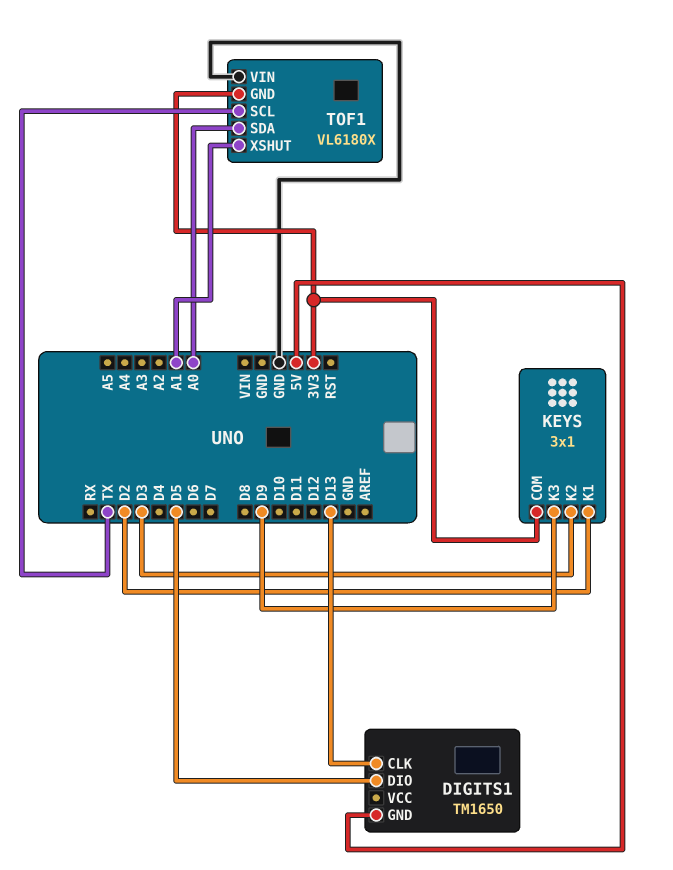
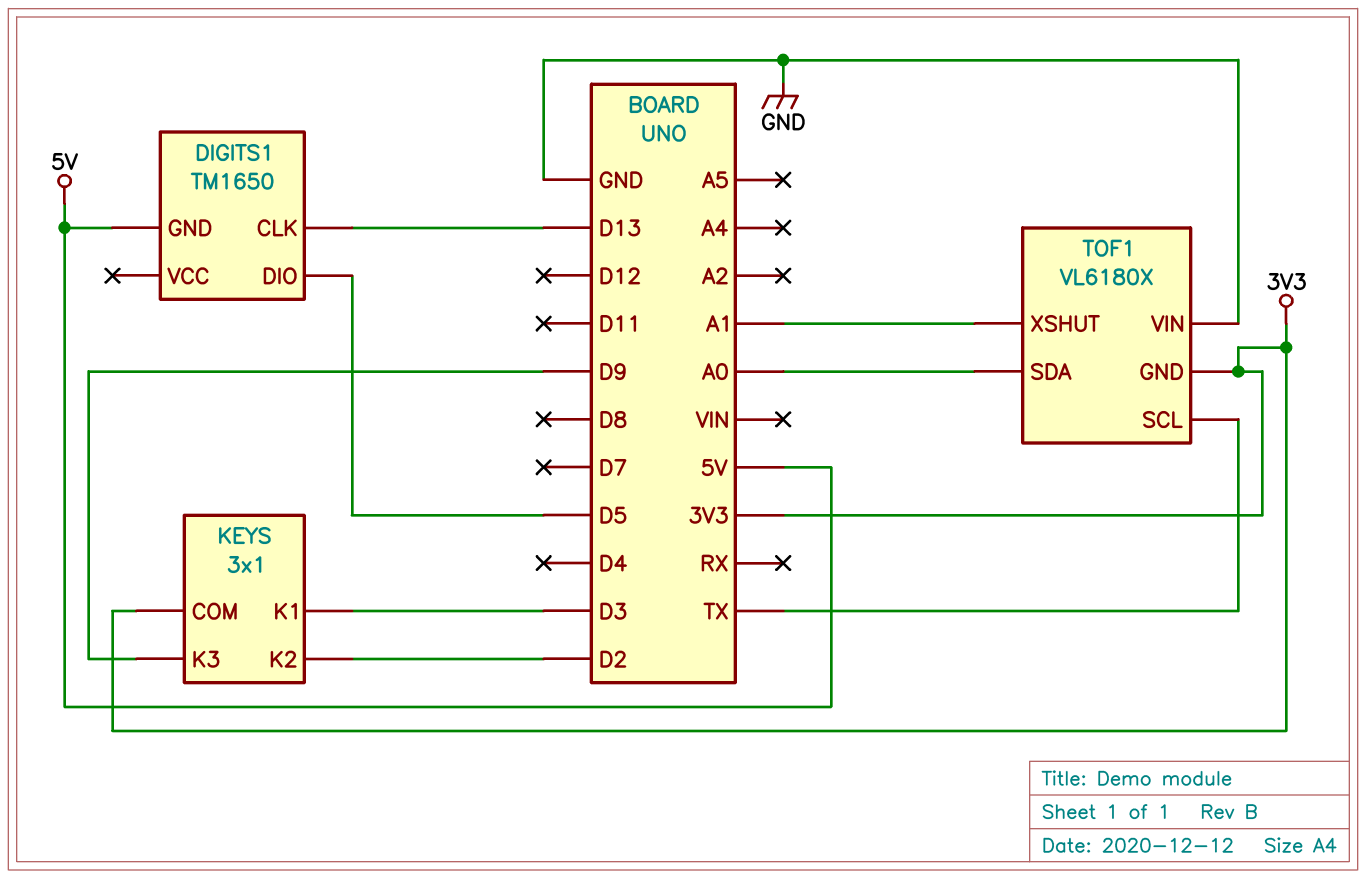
KEYS pin K1: D2 -> D3
KEYS pin K2: D3 -> D2

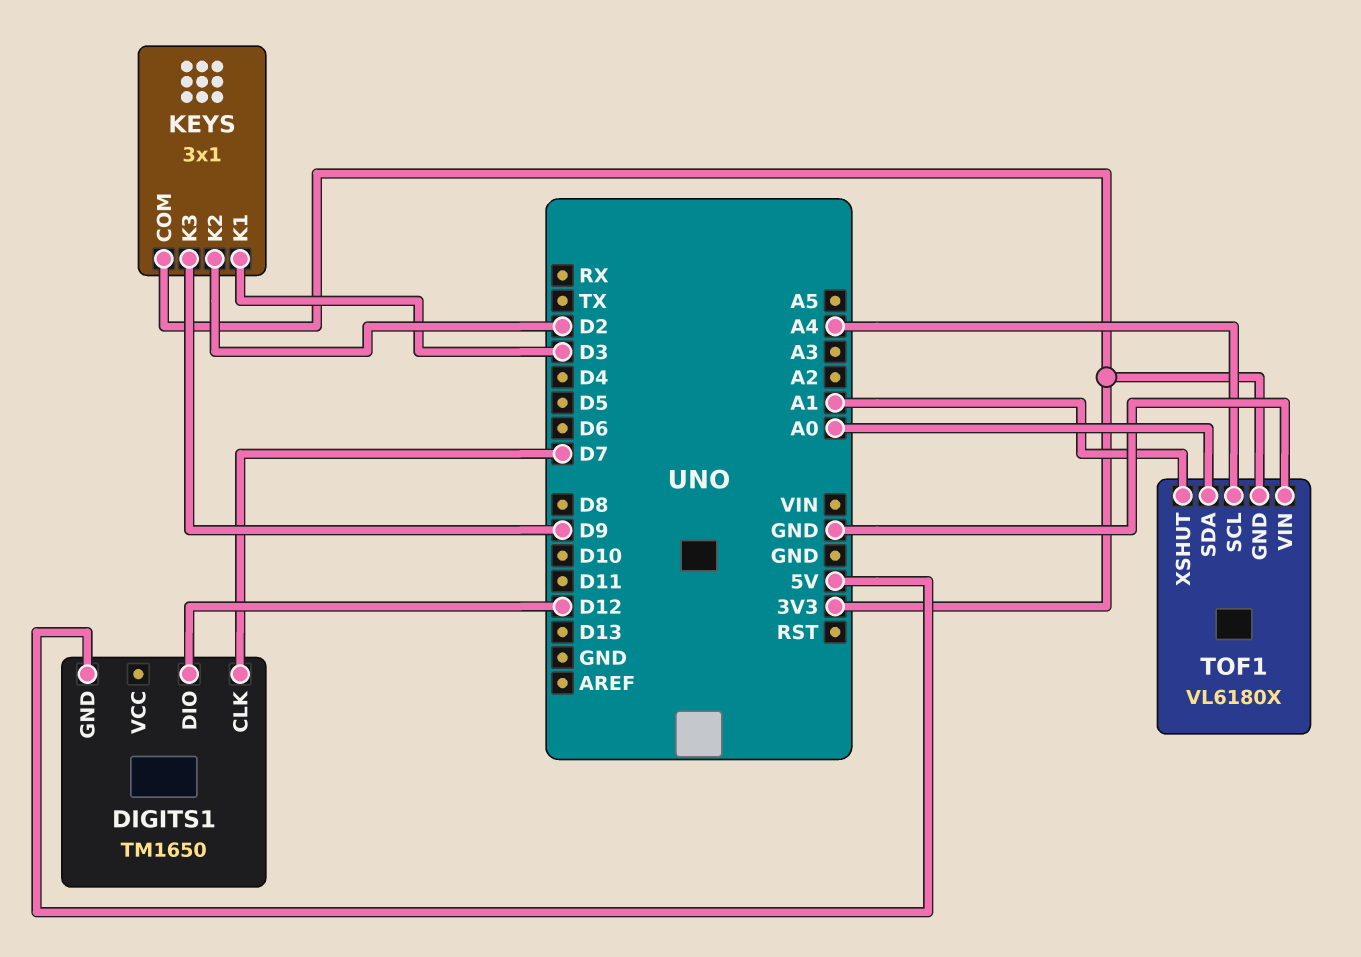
DIGITS1 pin CLK: D13 -> D7
DIGITS1 pin DIO: D5 -> D12
TOF1 pin SCL: TX -> A4

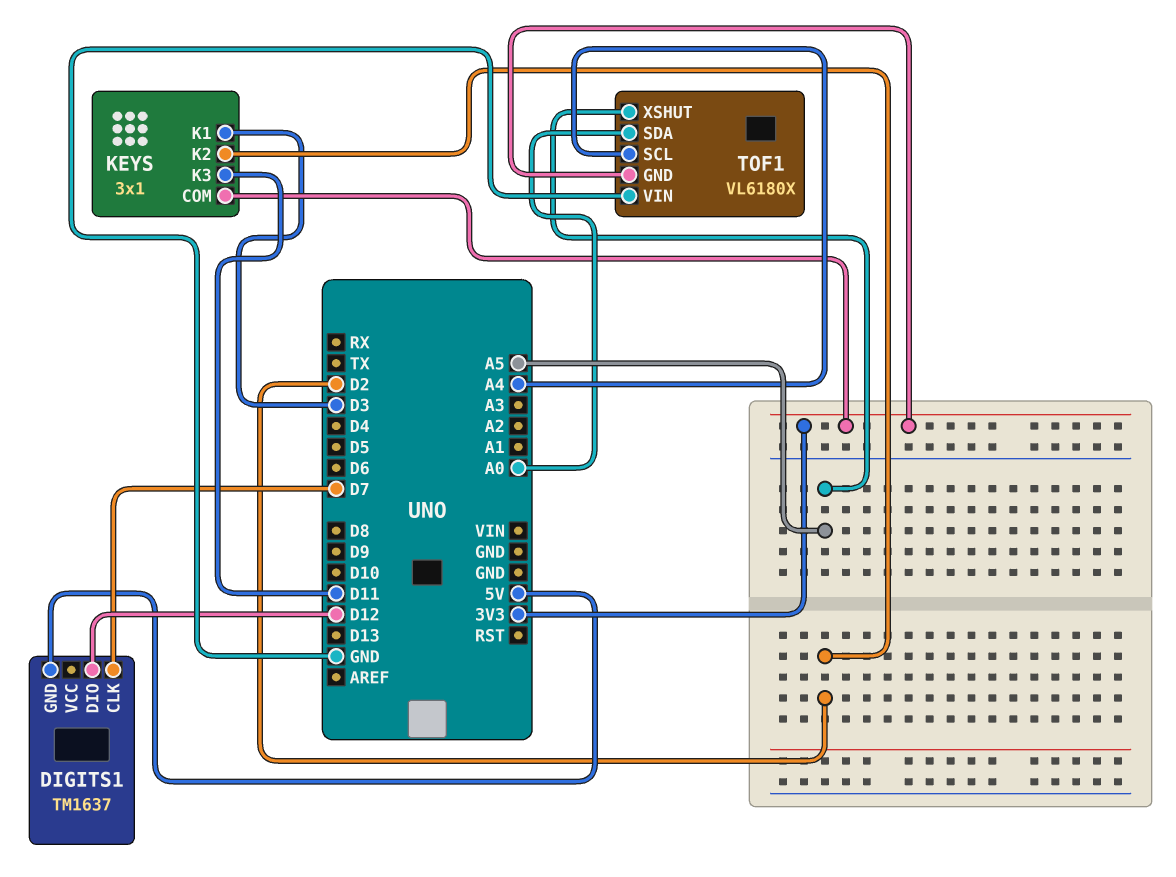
DIGITS1: TM1650 -> TM1637
KEYS pin K3: D9 -> D11
TOF1 pin XSHUT: A1 -> A5

